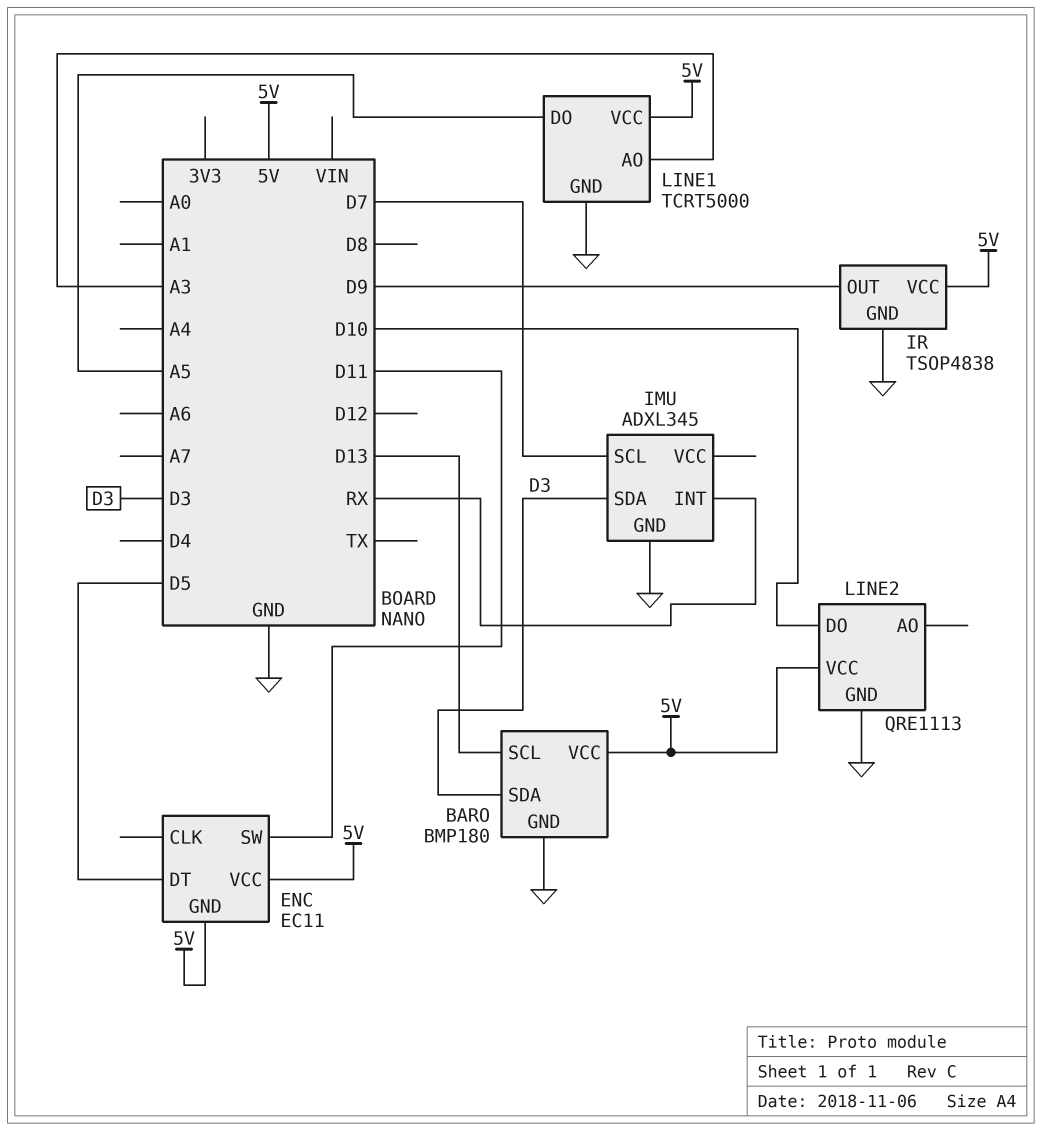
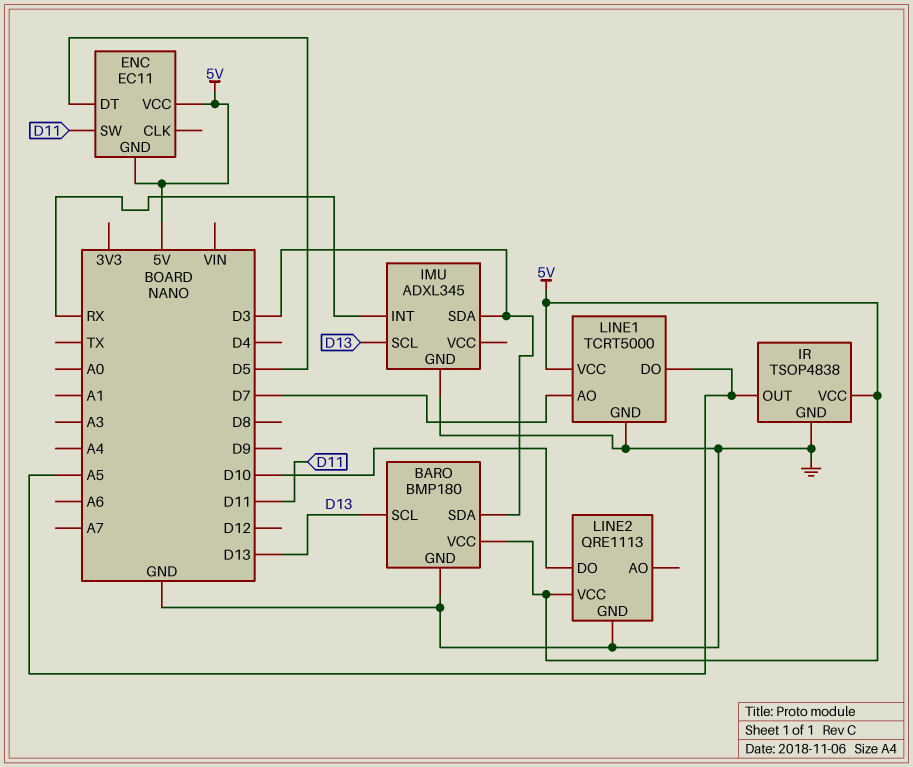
IMU pin SCL: D7 -> D13
IR pin OUT: D9 -> A5
LINE1 pin AO: A3 -> D7

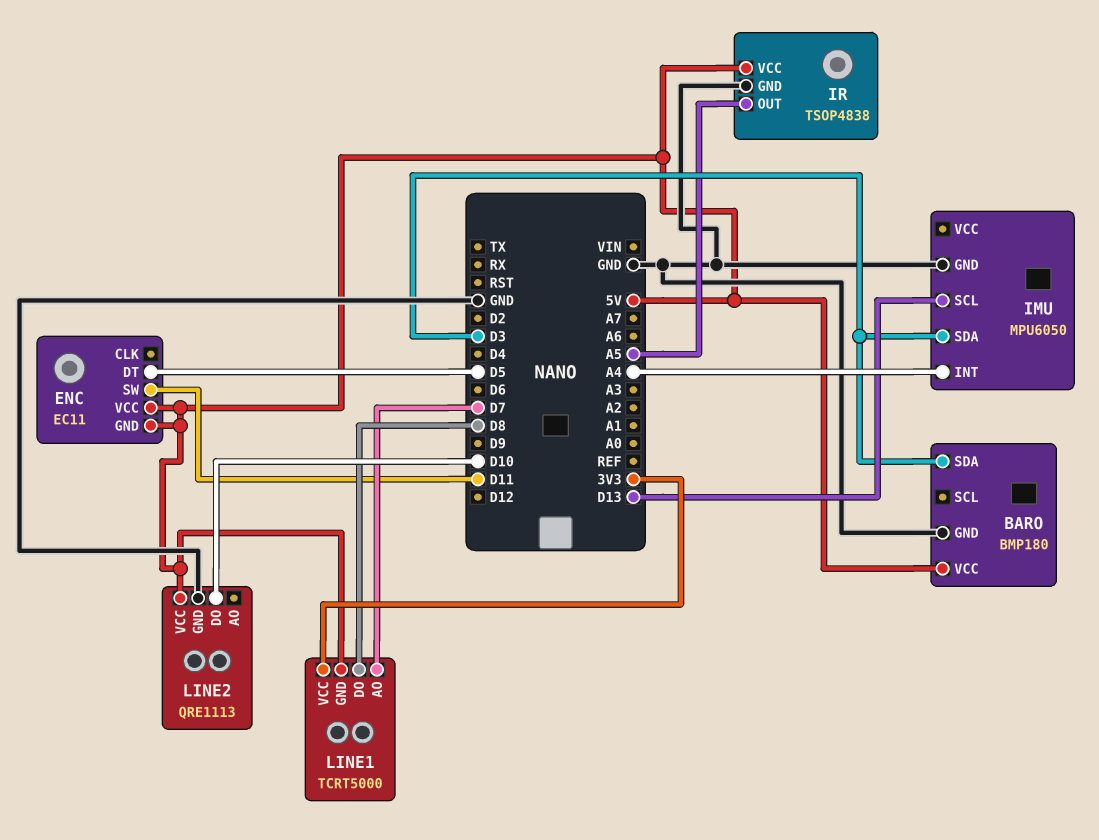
BARO pin SCL: D13 -> none
IMU: ADXL345 -> MPU6050
IMU pin INT: RX -> A4
LINE1 pin DO: A5 -> D8
LINE1 pin GND: GND -> 5V
LINE1 pin VCC: 5V -> 3V3

